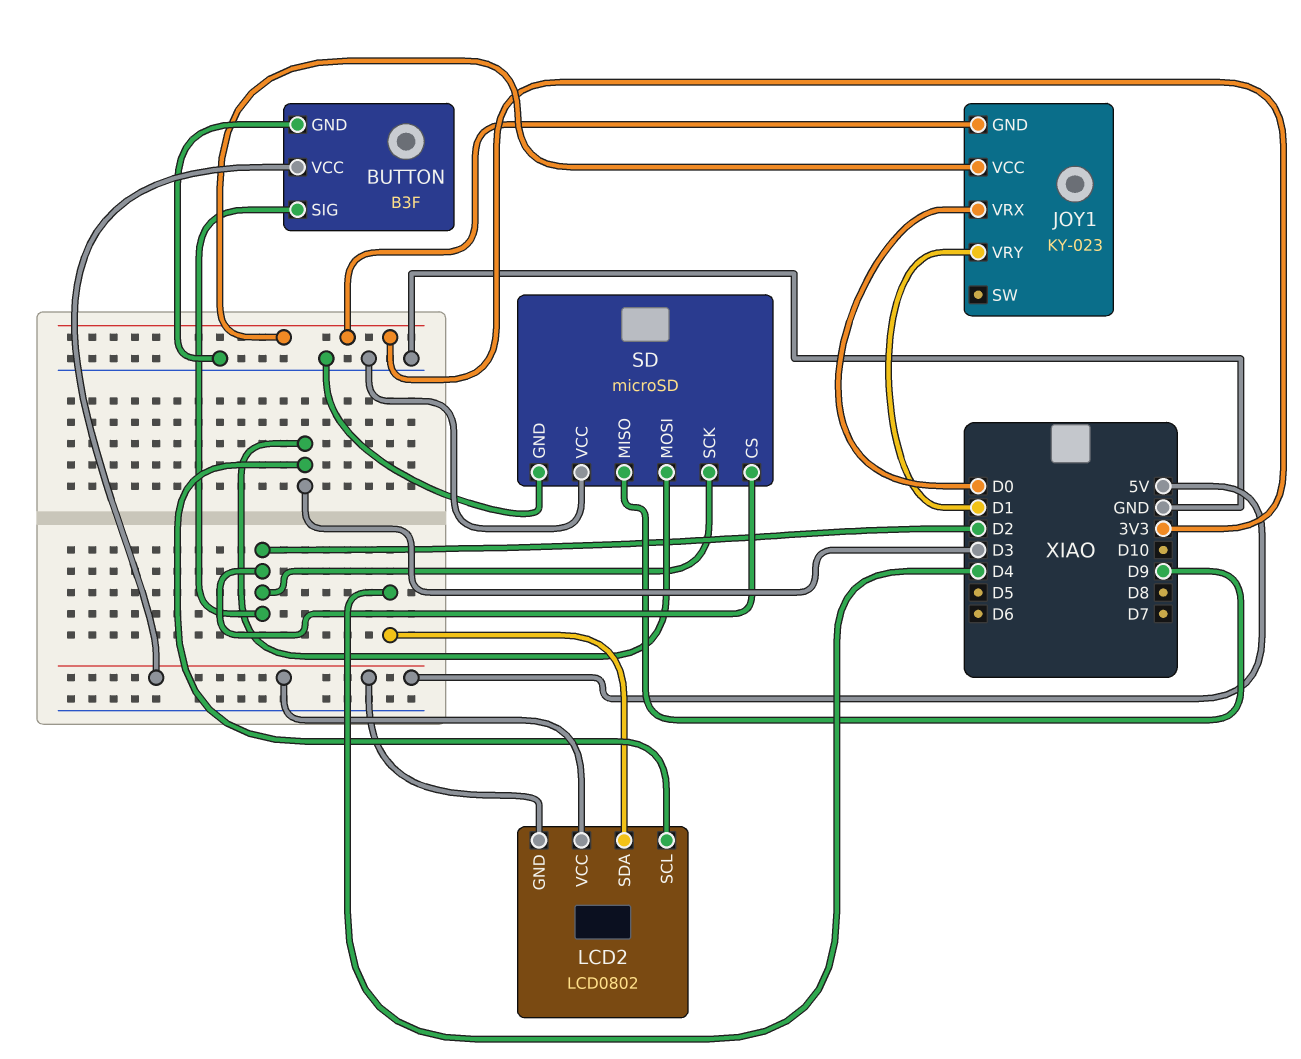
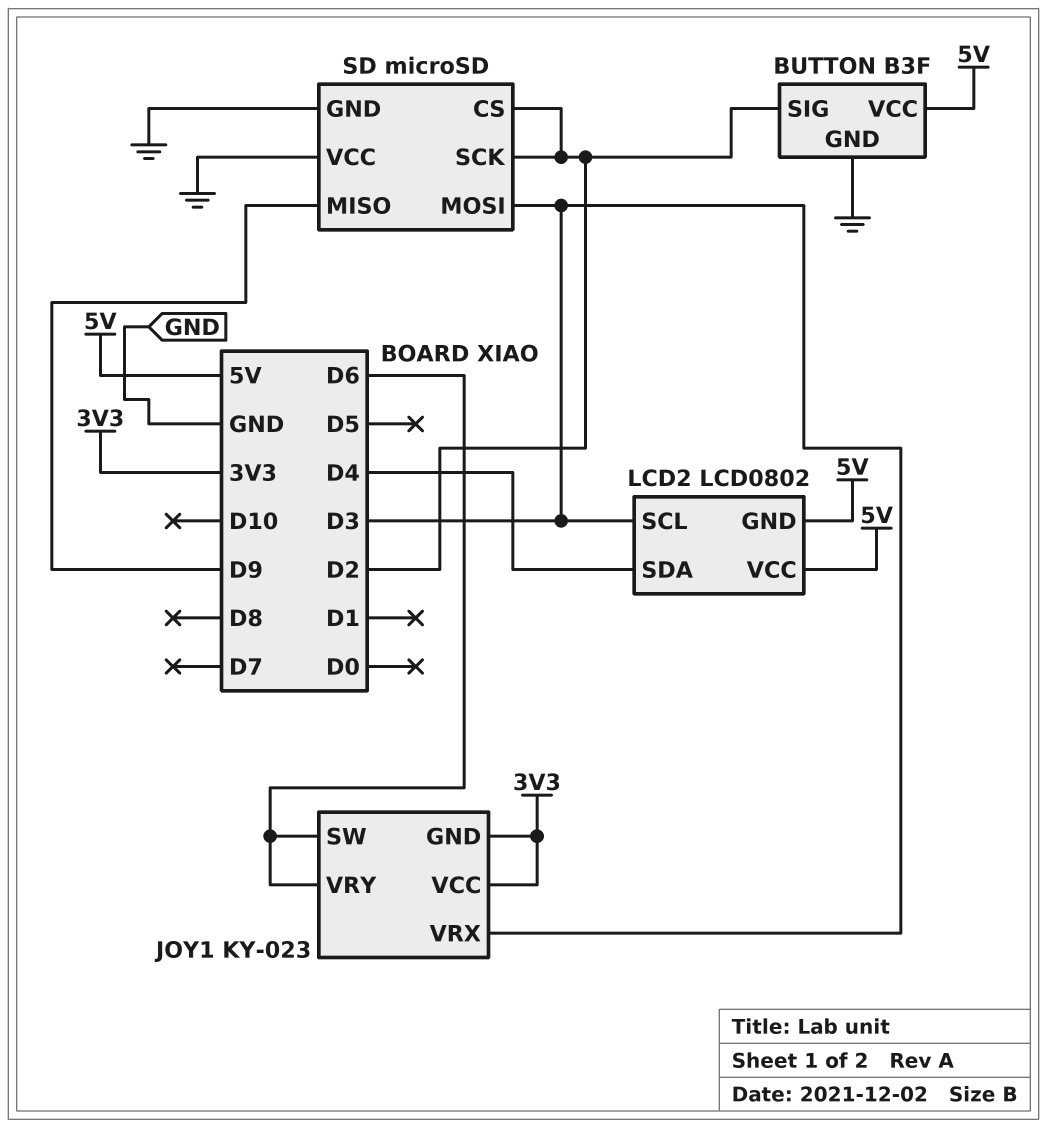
JOY1 pin SW: none -> D6
JOY1 pin VRX: D0 -> D3
JOY1 pin VRY: D1 -> D6

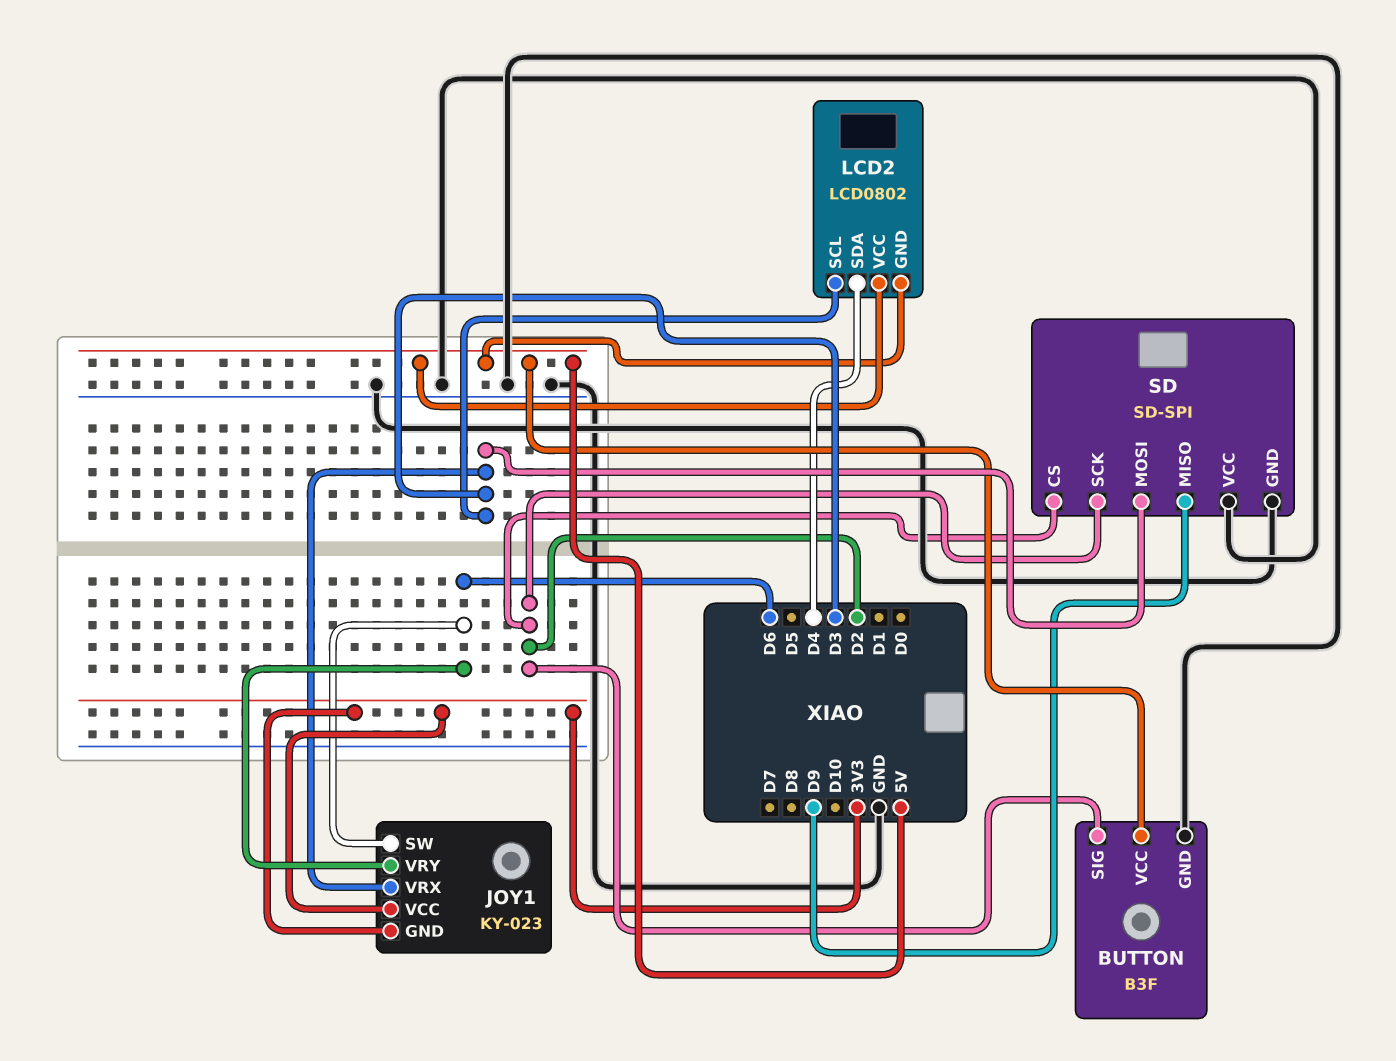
SD: microSD -> SD-SPI

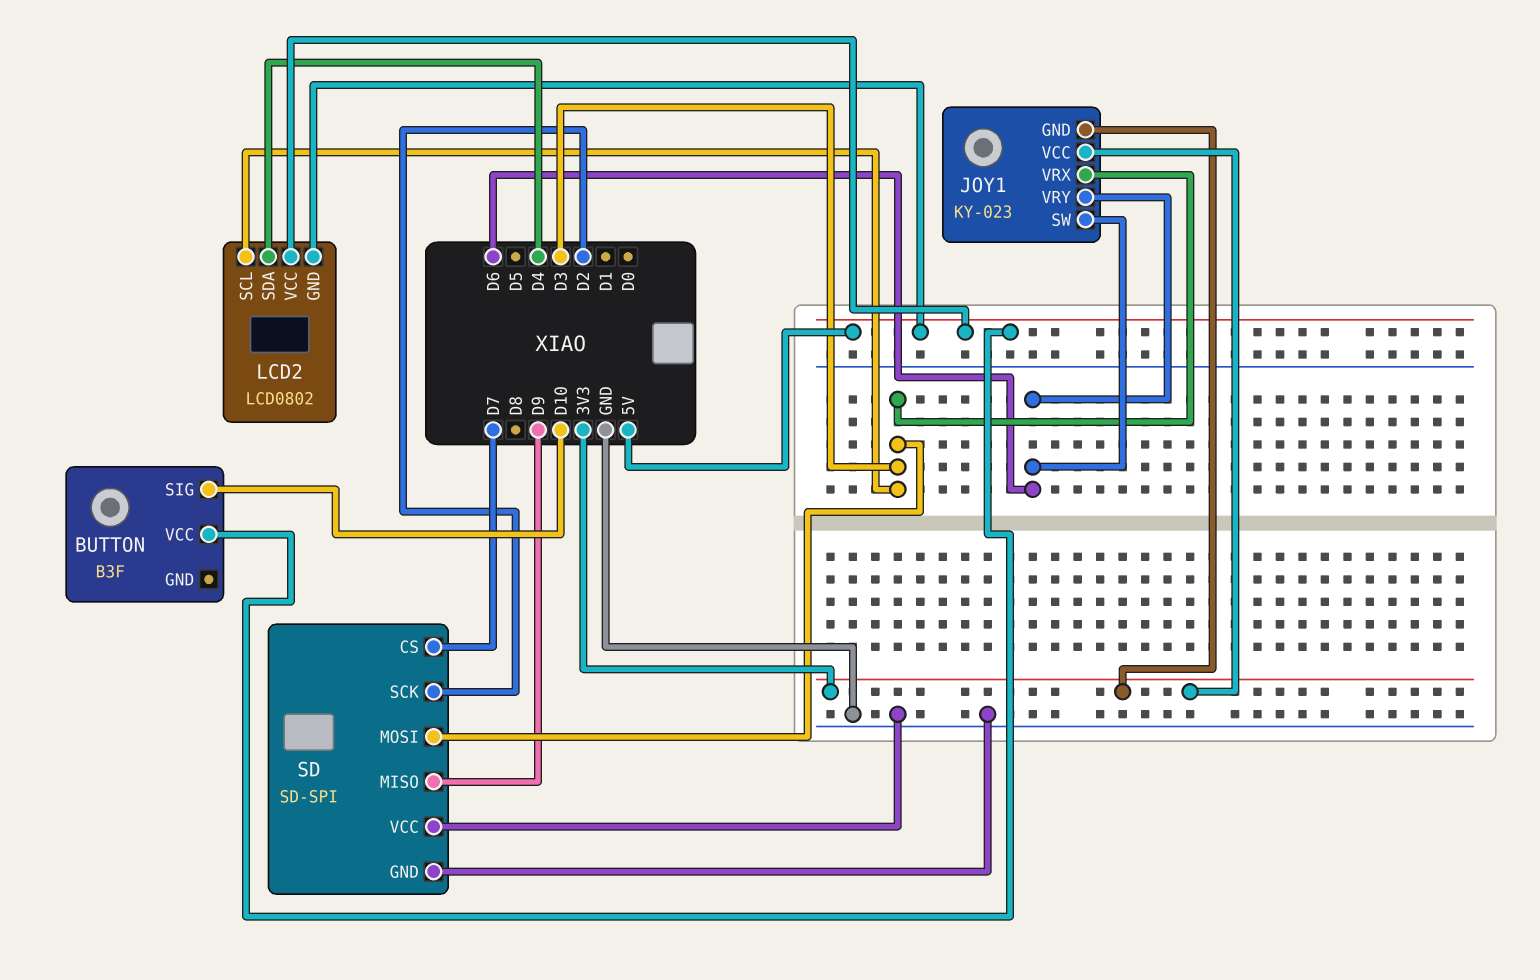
BUTTON pin GND: GND -> none
BUTTON pin SIG: D2 -> D10
SD pin CS: D2 -> D7

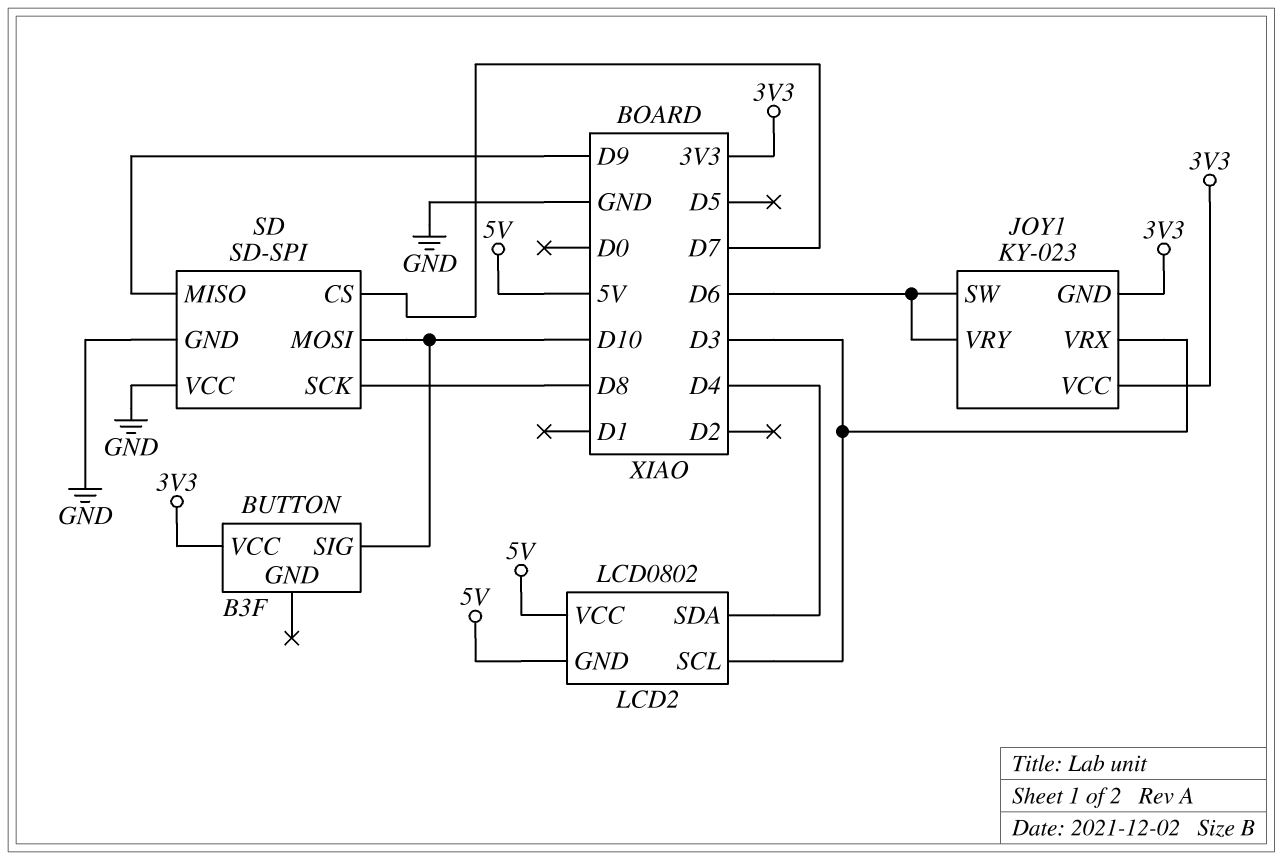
BUTTON pin VCC: 5V -> 3V3
SD pin MOSI: D3 -> D10
SD pin SCK: D2 -> D8

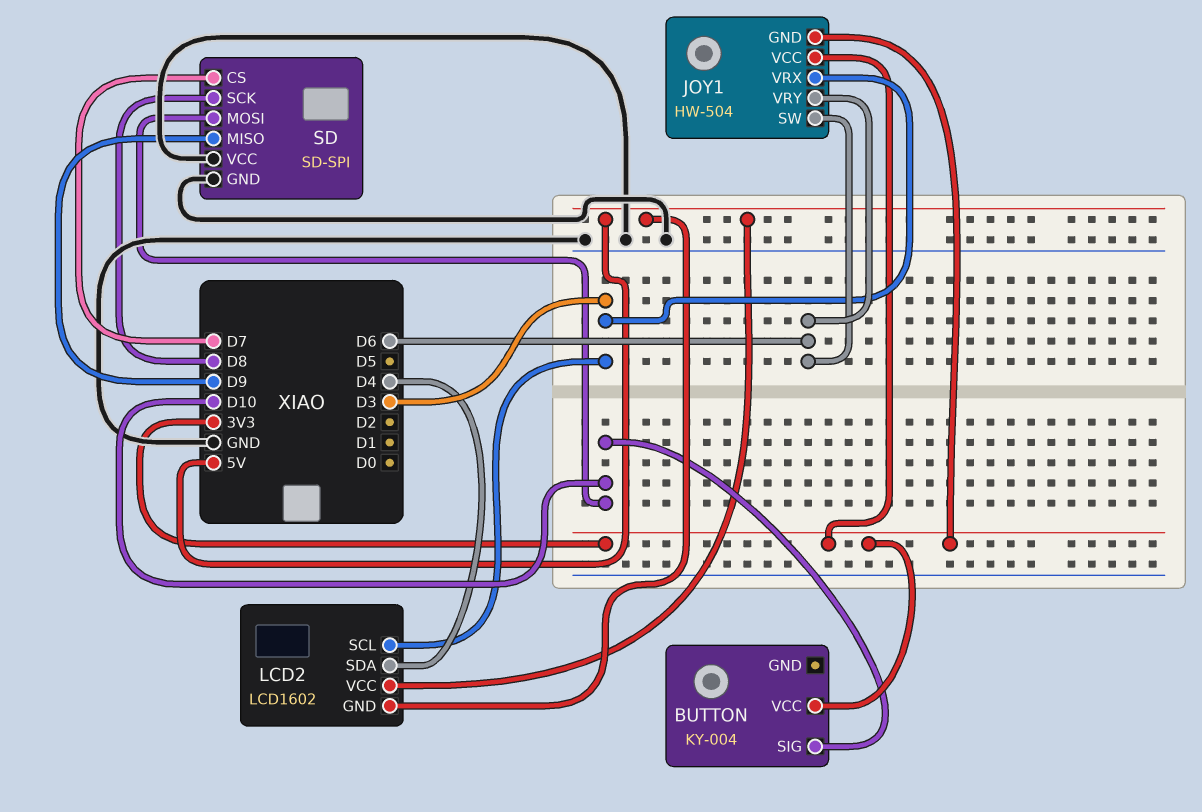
BUTTON: B3F -> KY-004
JOY1: KY-023 -> HW-504
LCD2: LCD0802 -> LCD1602

